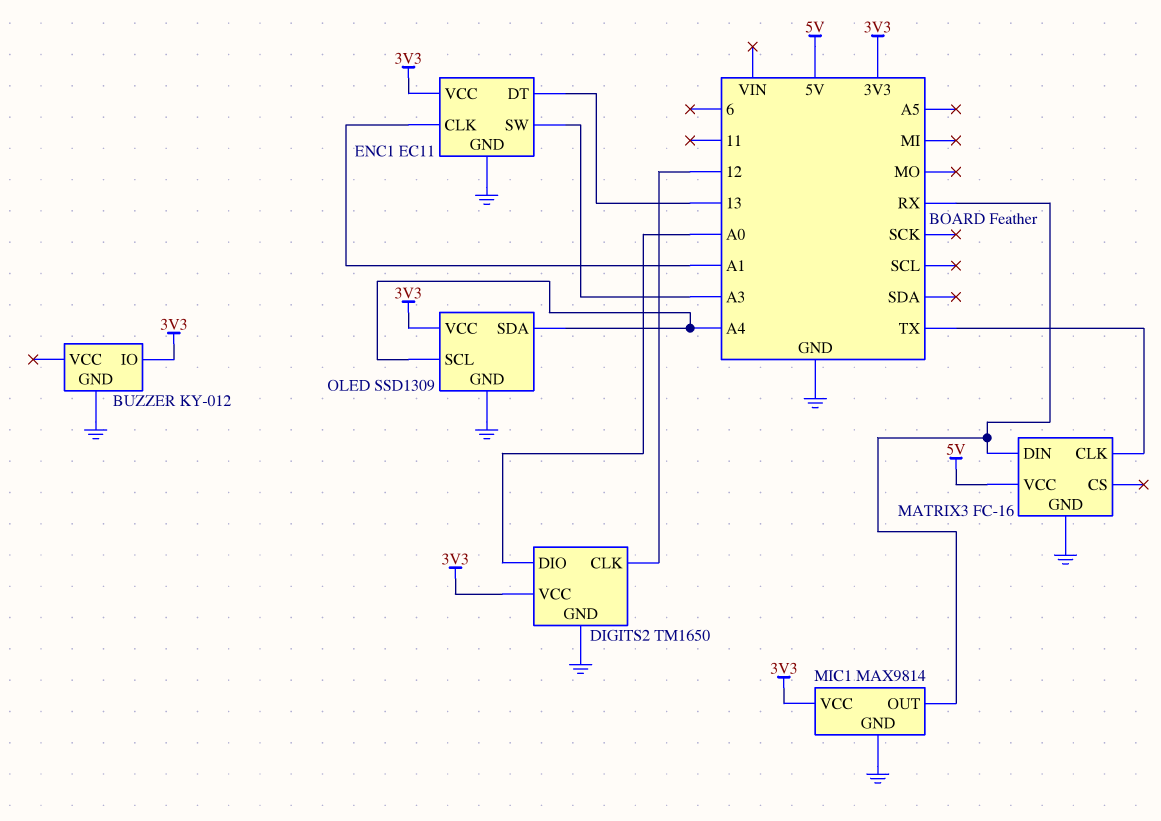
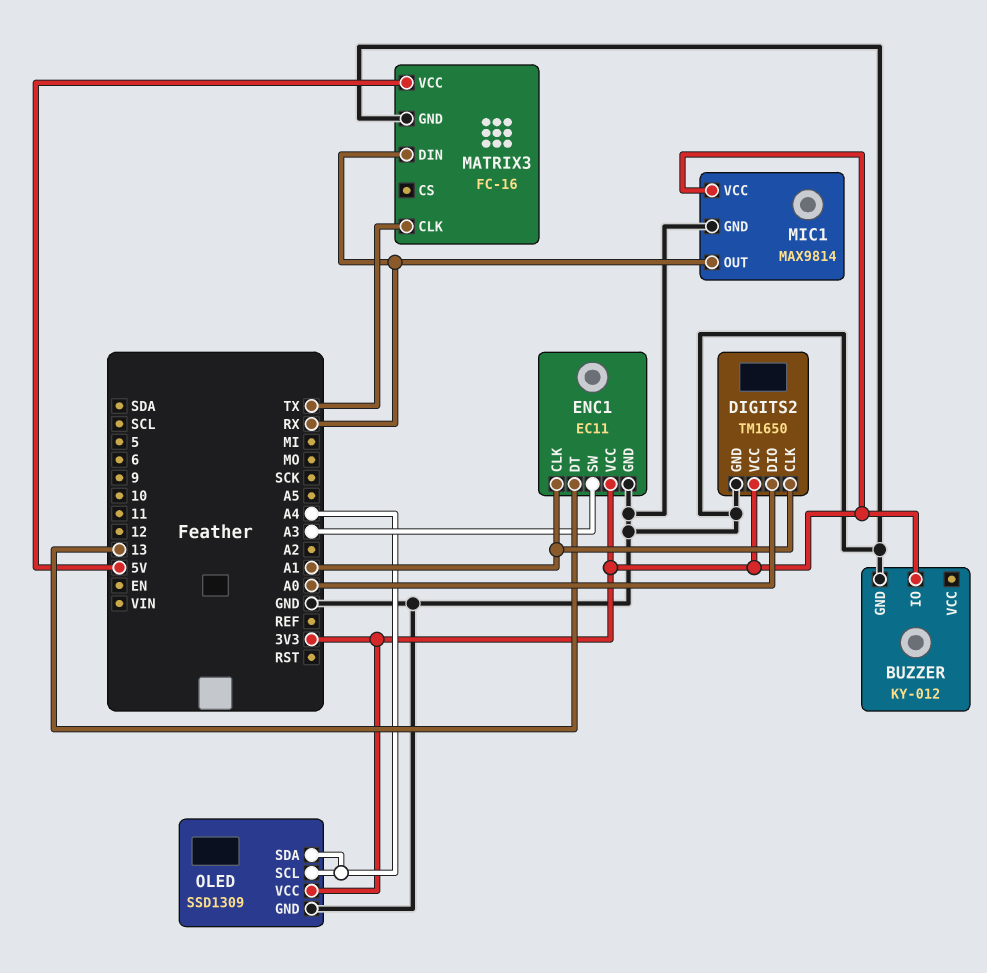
DIGITS2 pin CLK: 12 -> A1

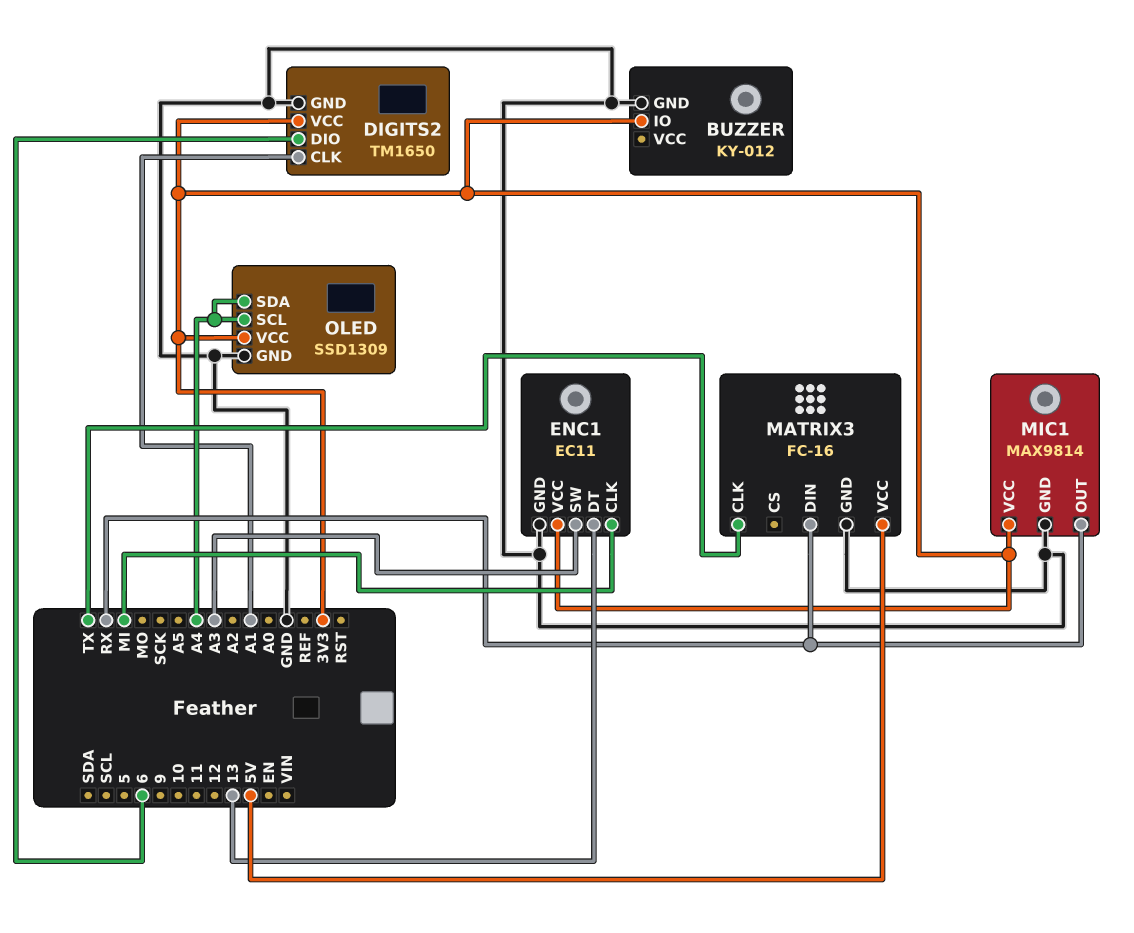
DIGITS2 pin DIO: A0 -> 6
ENC1 pin CLK: A1 -> MI

